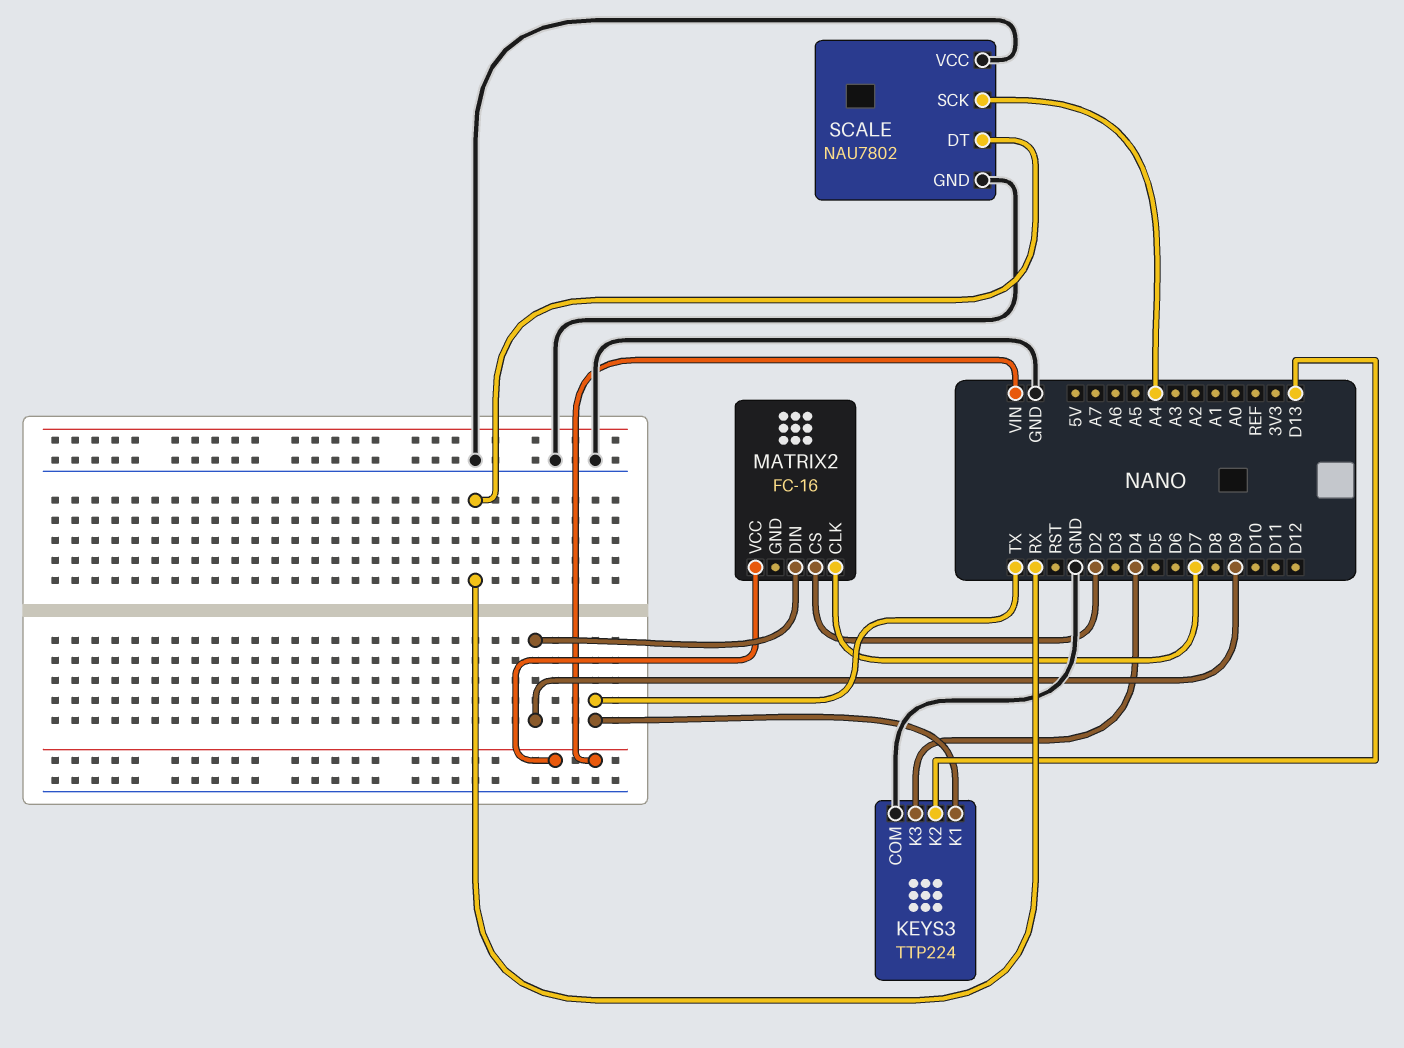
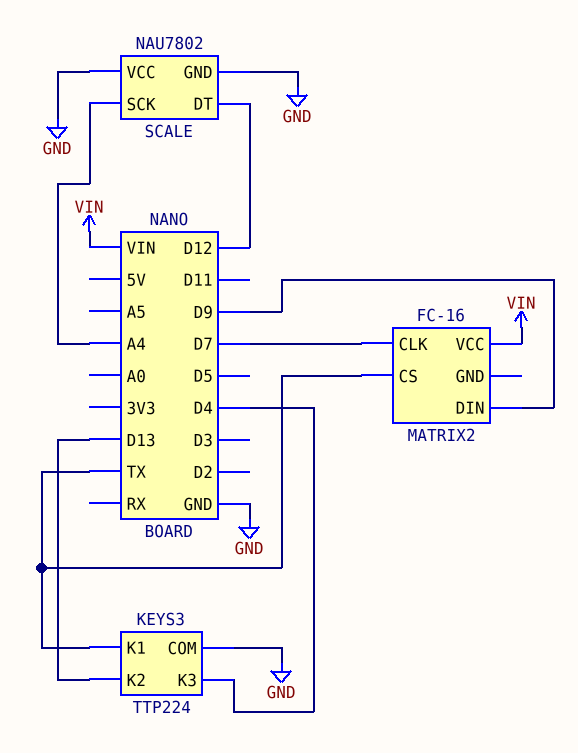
MATRIX2 pin CS: D2 -> TX
SCALE pin DT: RX -> D12

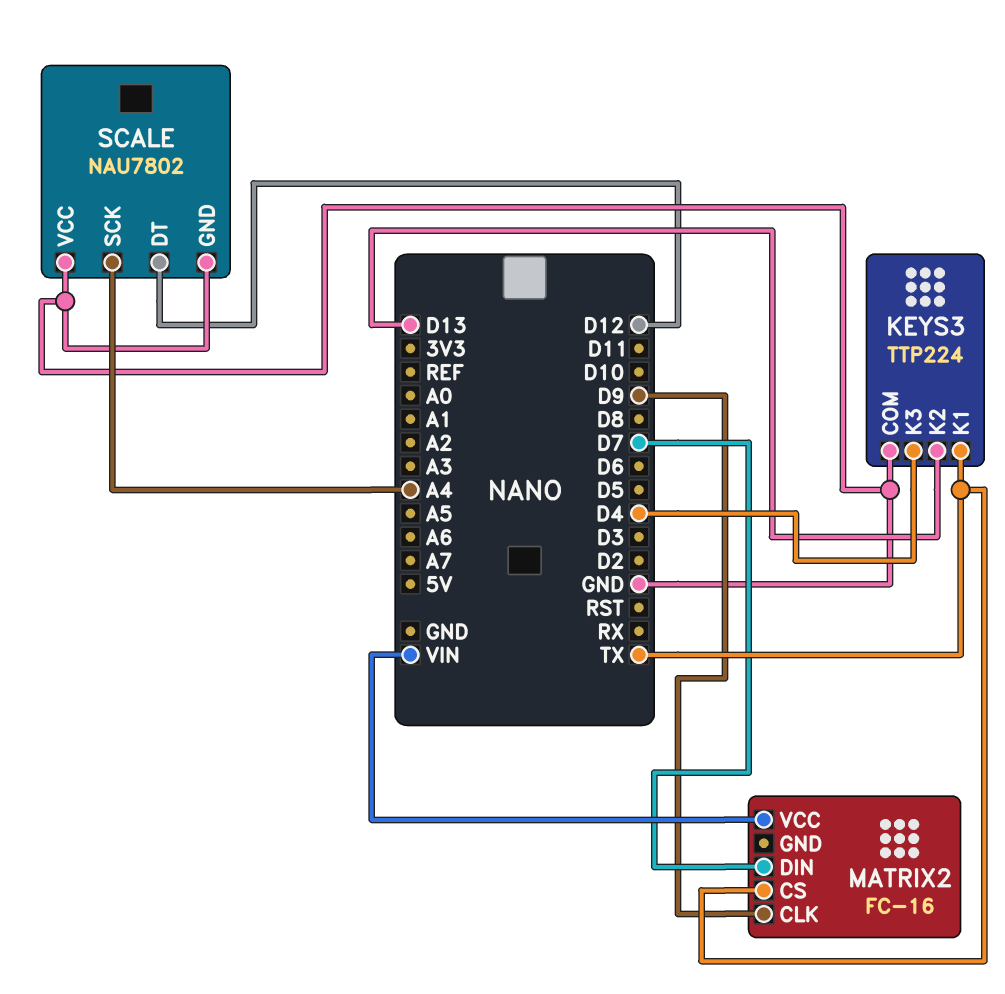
MATRIX2 pin CLK: D7 -> D9
MATRIX2 pin DIN: D9 -> D7

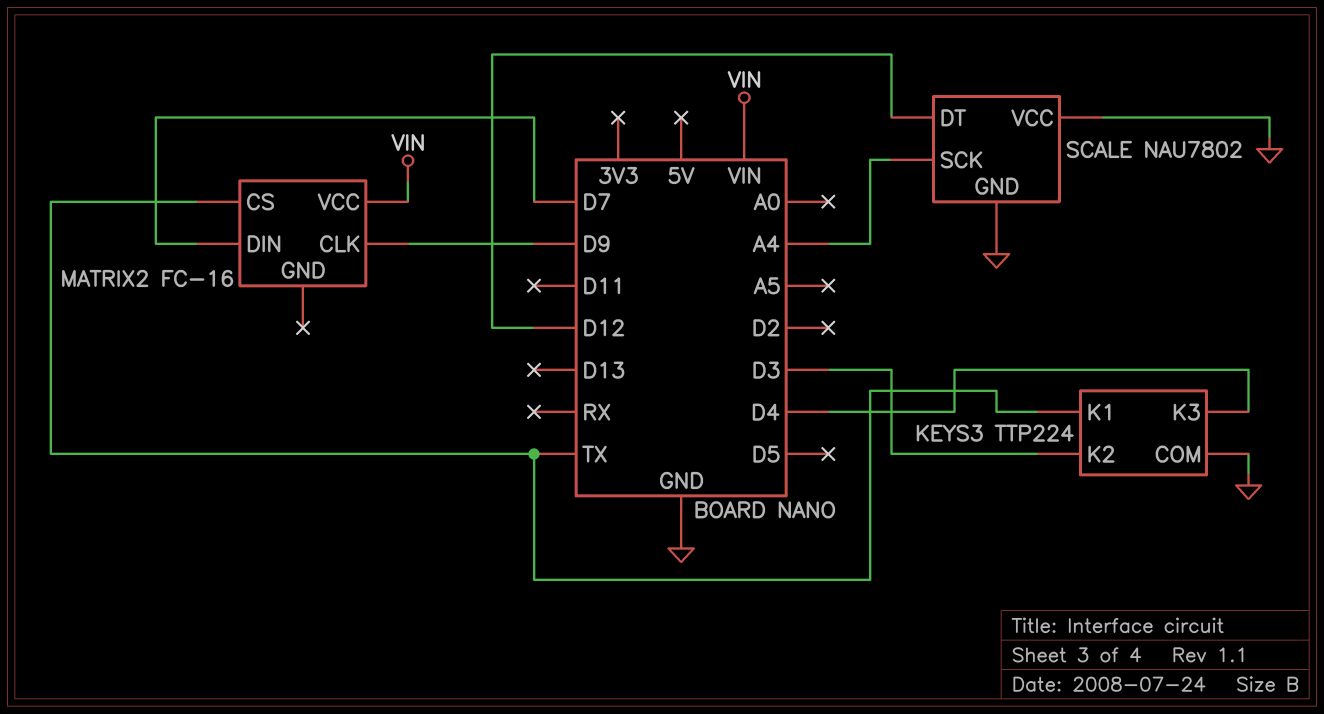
KEYS3 pin K2: D13 -> D3

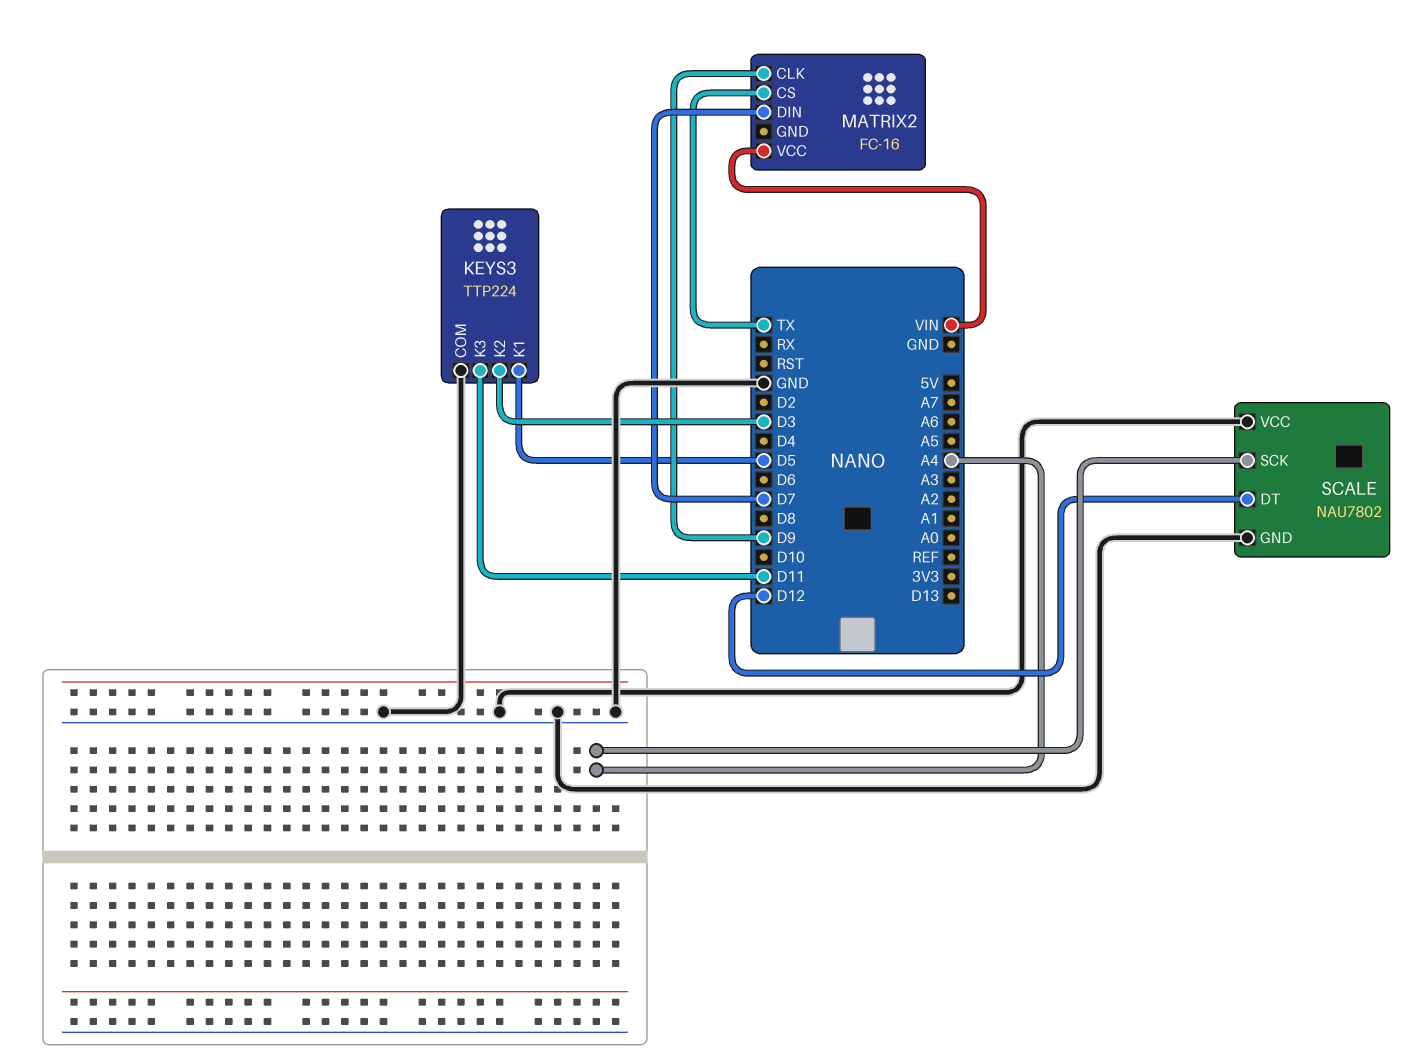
KEYS3 pin K1: TX -> D5
KEYS3 pin K3: D4 -> D11

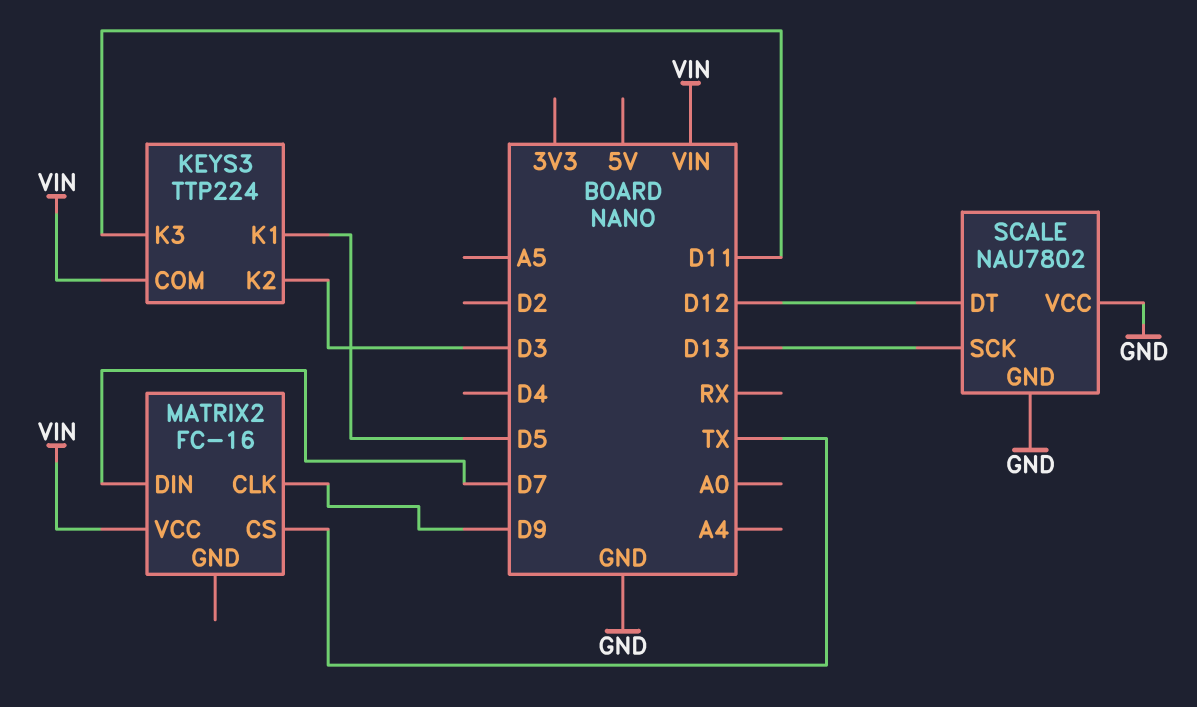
KEYS3 pin COM: GND -> VIN
SCALE pin SCK: A4 -> D13

